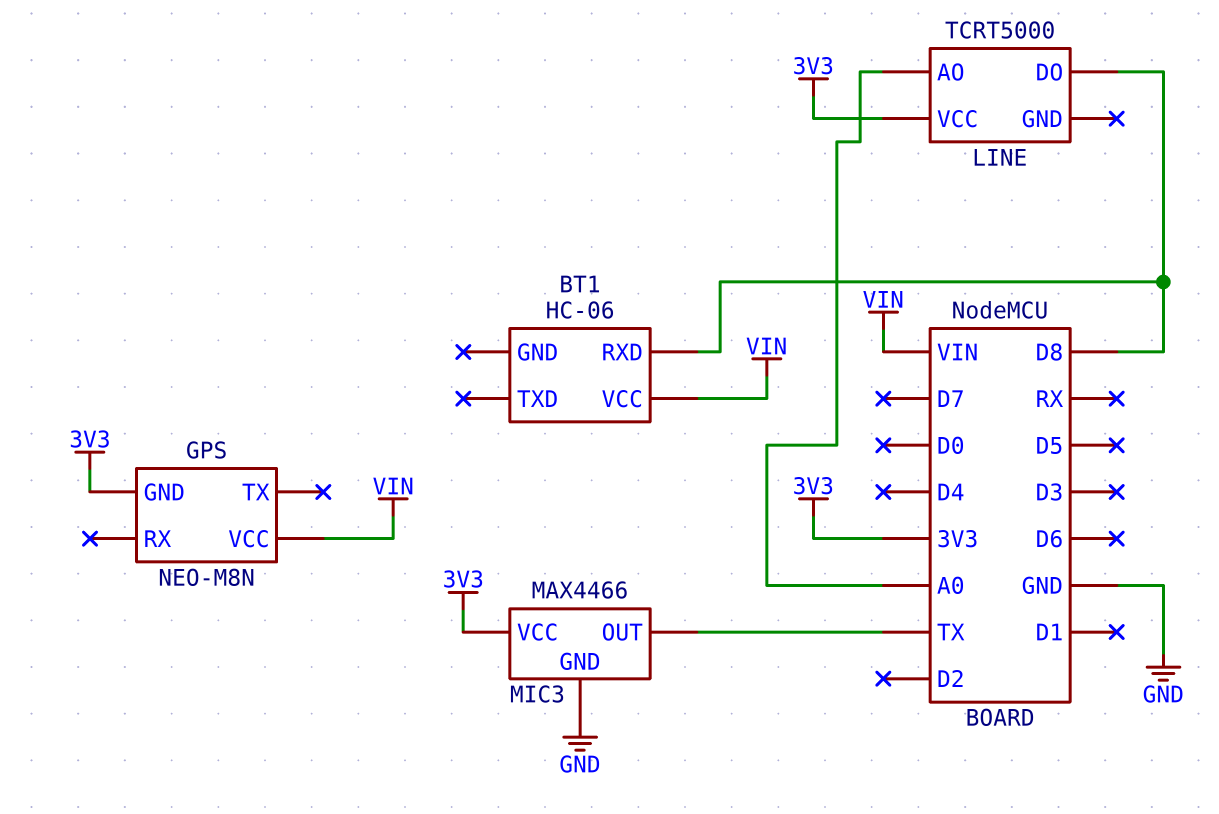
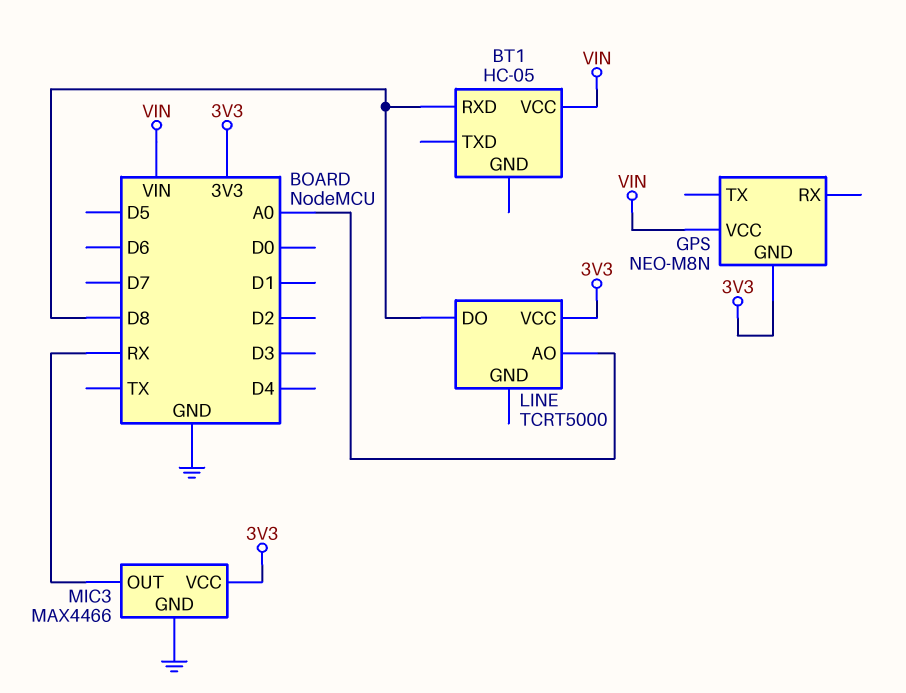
BT1: HC-06 -> HC-05
MIC3 pin OUT: TX -> RX

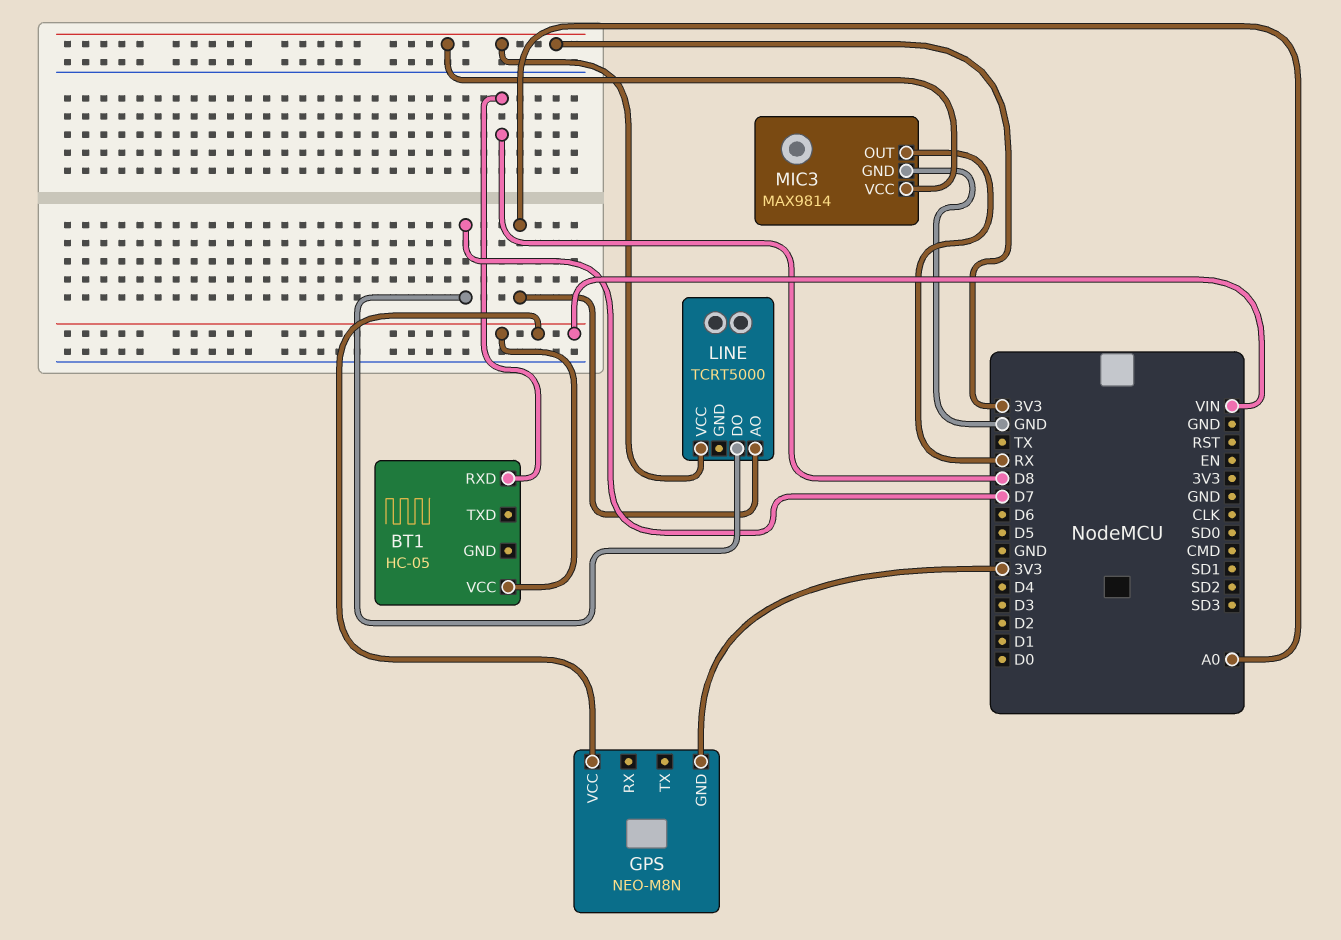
LINE pin DO: D8 -> D7
MIC3: MAX4466 -> MAX9814

